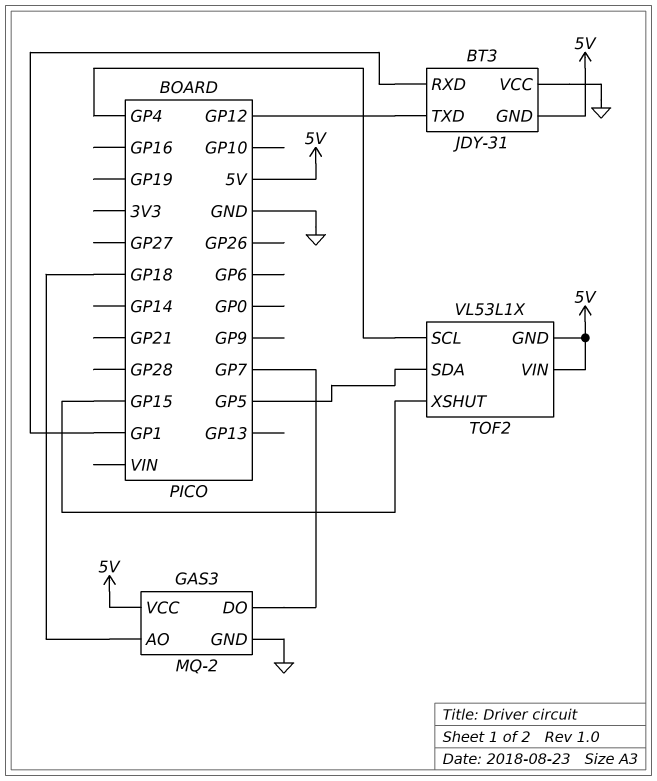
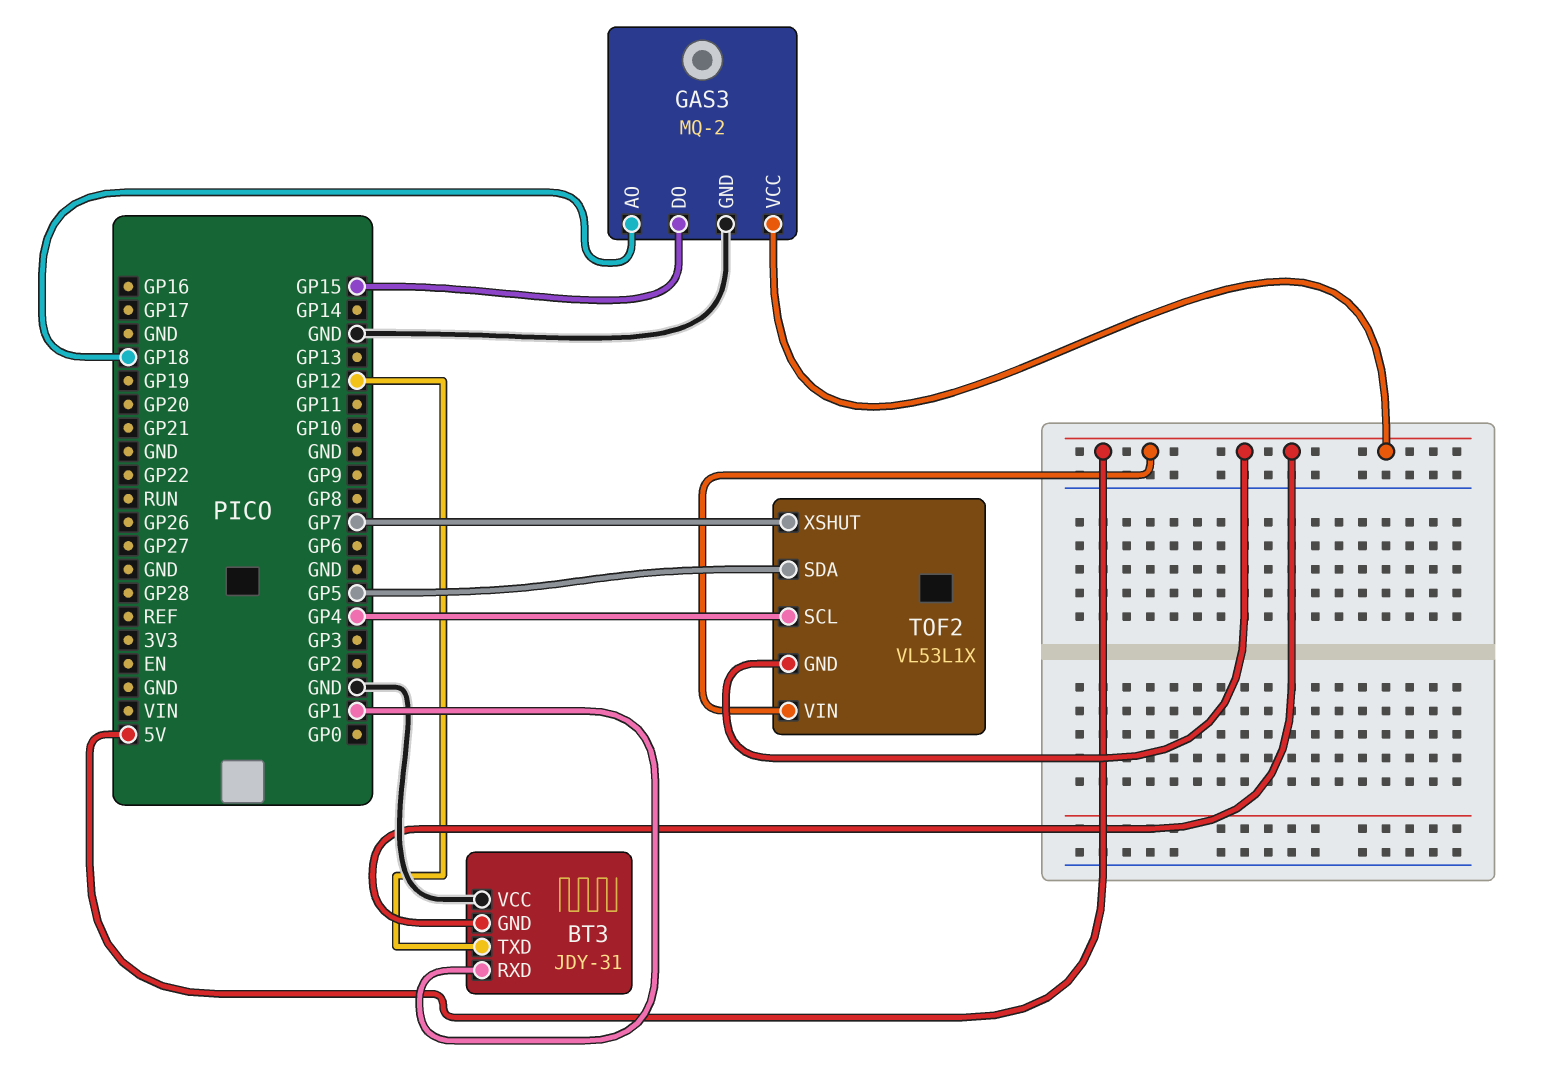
GAS3 pin DO: GP7 -> GP15
TOF2 pin XSHUT: GP15 -> GP7

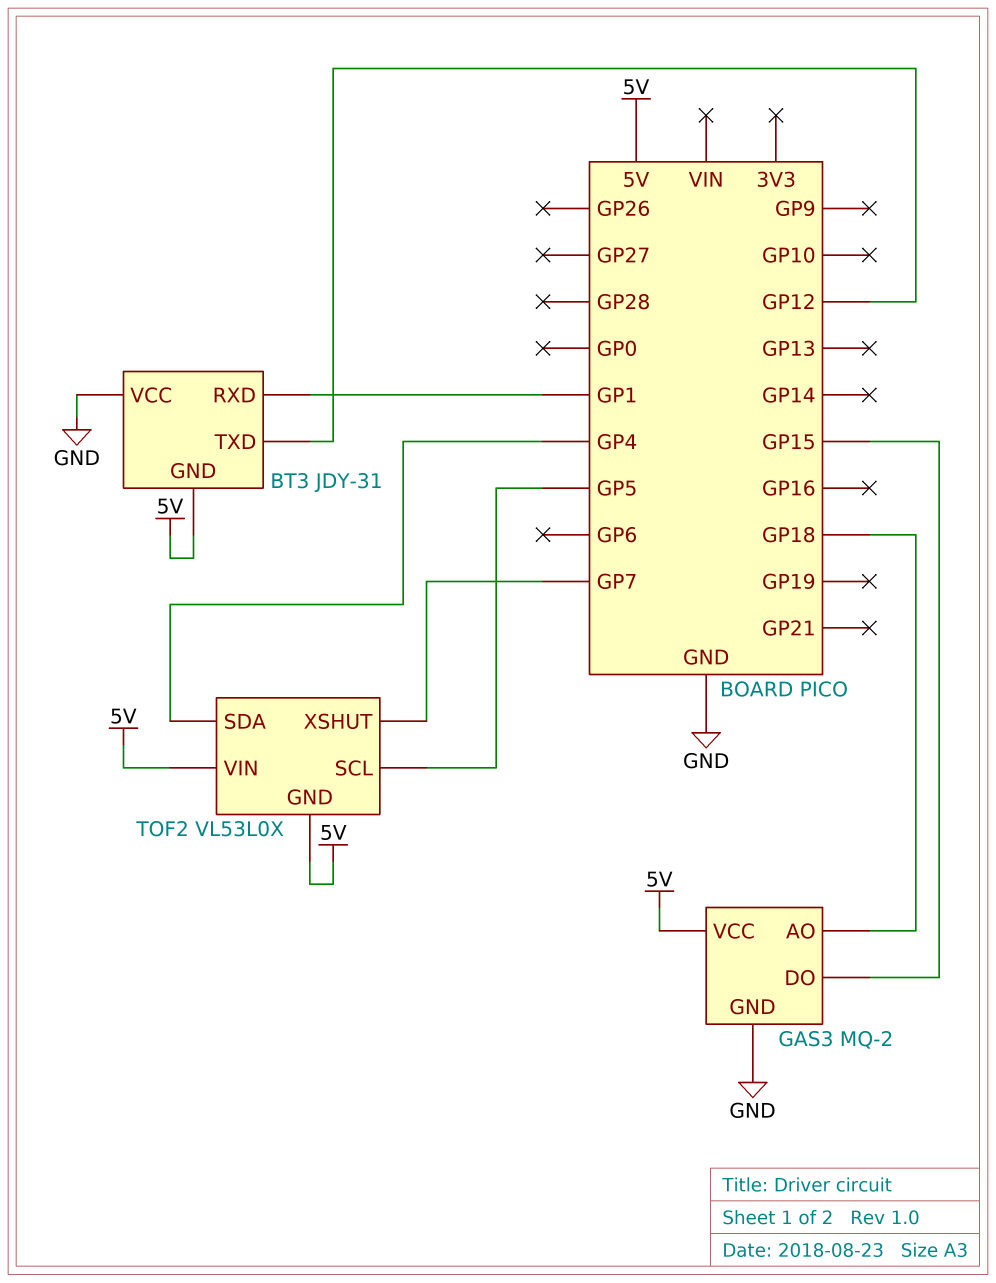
TOF2: VL53L1X -> VL53L0X
TOF2 pin SCL: GP4 -> GP5
TOF2 pin SDA: GP5 -> GP4

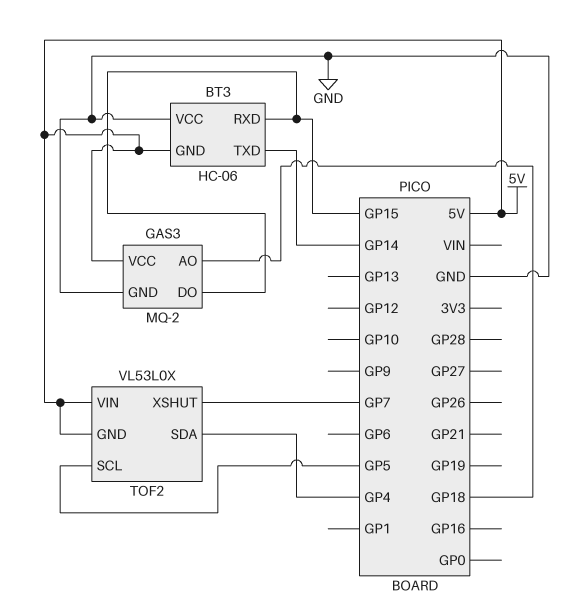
BT3: JDY-31 -> HC-06
BT3 pin RXD: GP1 -> GP15
BT3 pin TXD: GP12 -> GP14

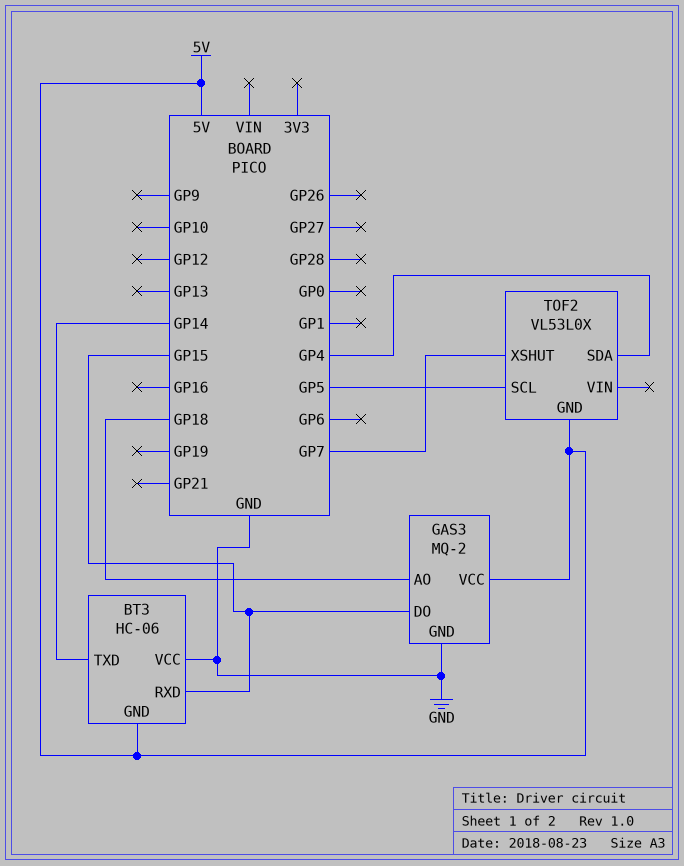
TOF2 pin VIN: 5V -> none

